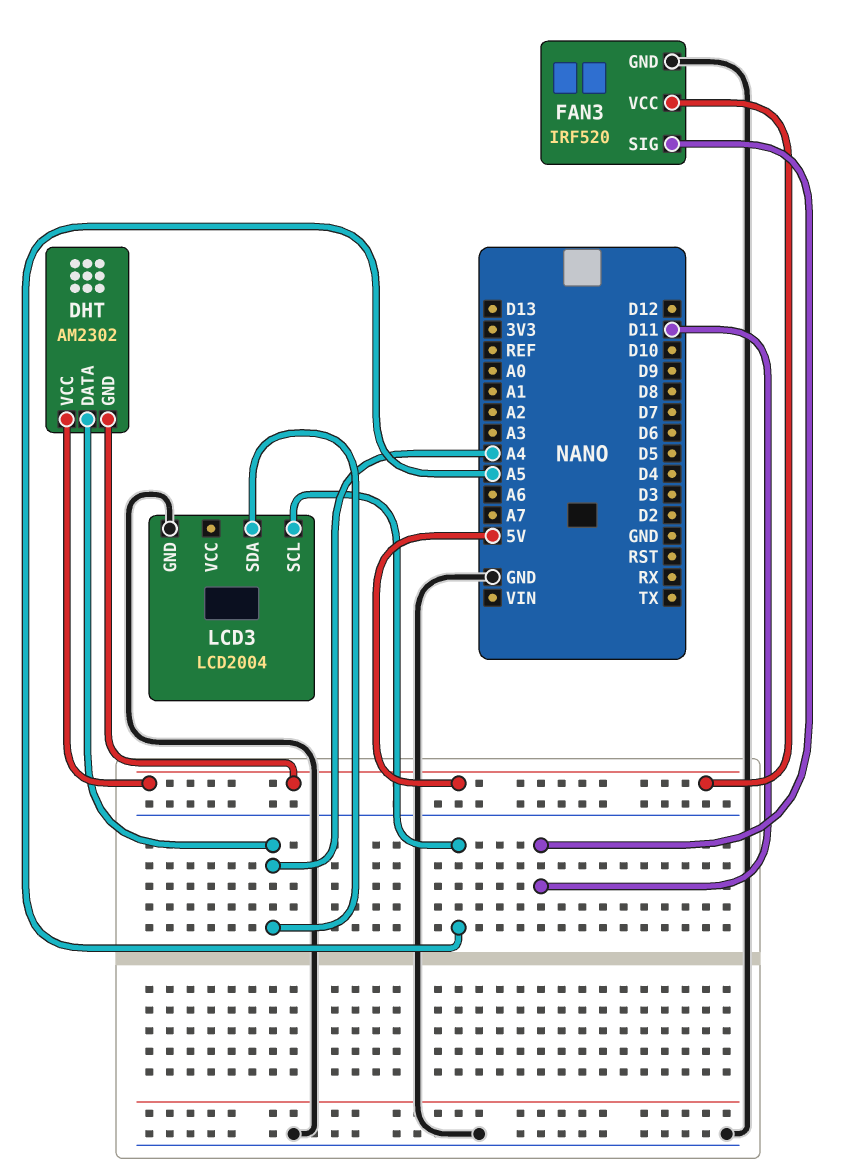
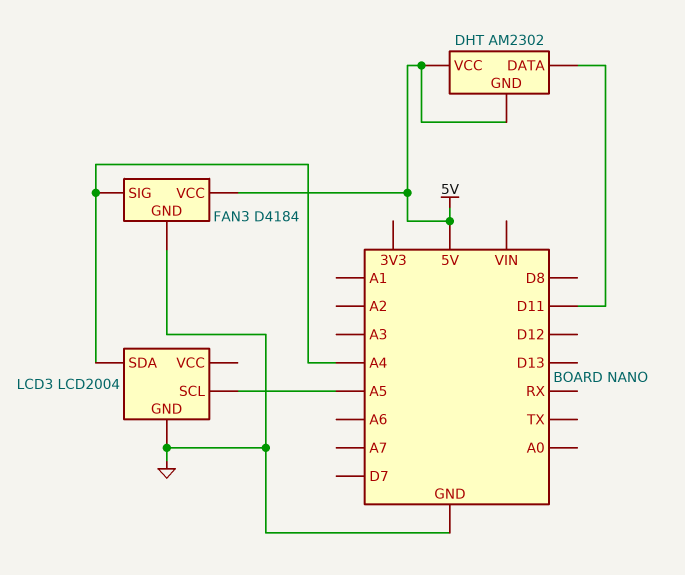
DHT pin DATA: A4 -> D11
FAN3: IRF520 -> D4184
FAN3 pin SIG: D11 -> A4

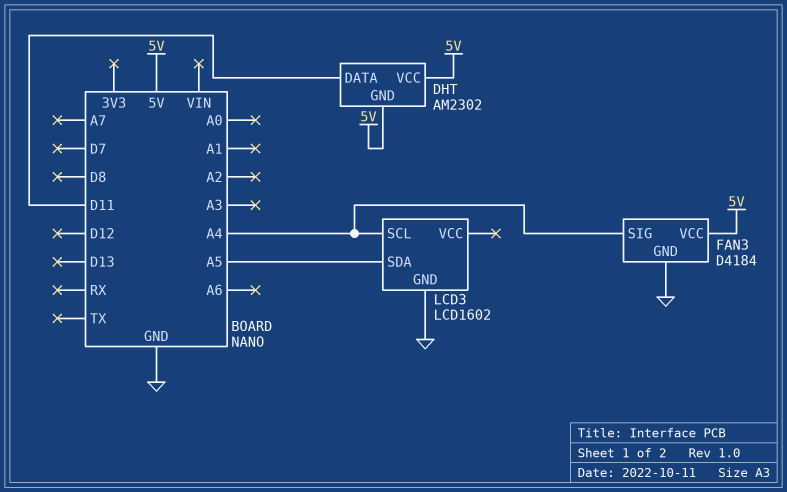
LCD3: LCD2004 -> LCD1602
LCD3 pin SCL: A5 -> A4
LCD3 pin SDA: A4 -> A5

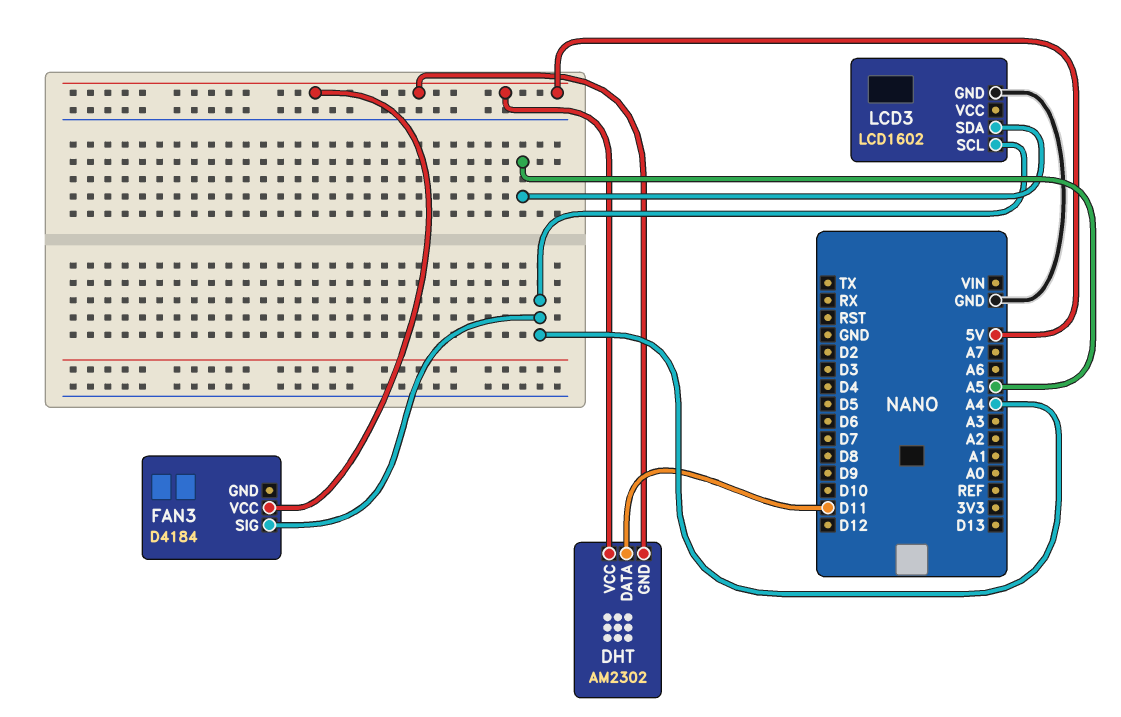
FAN3 pin GND: GND -> none

